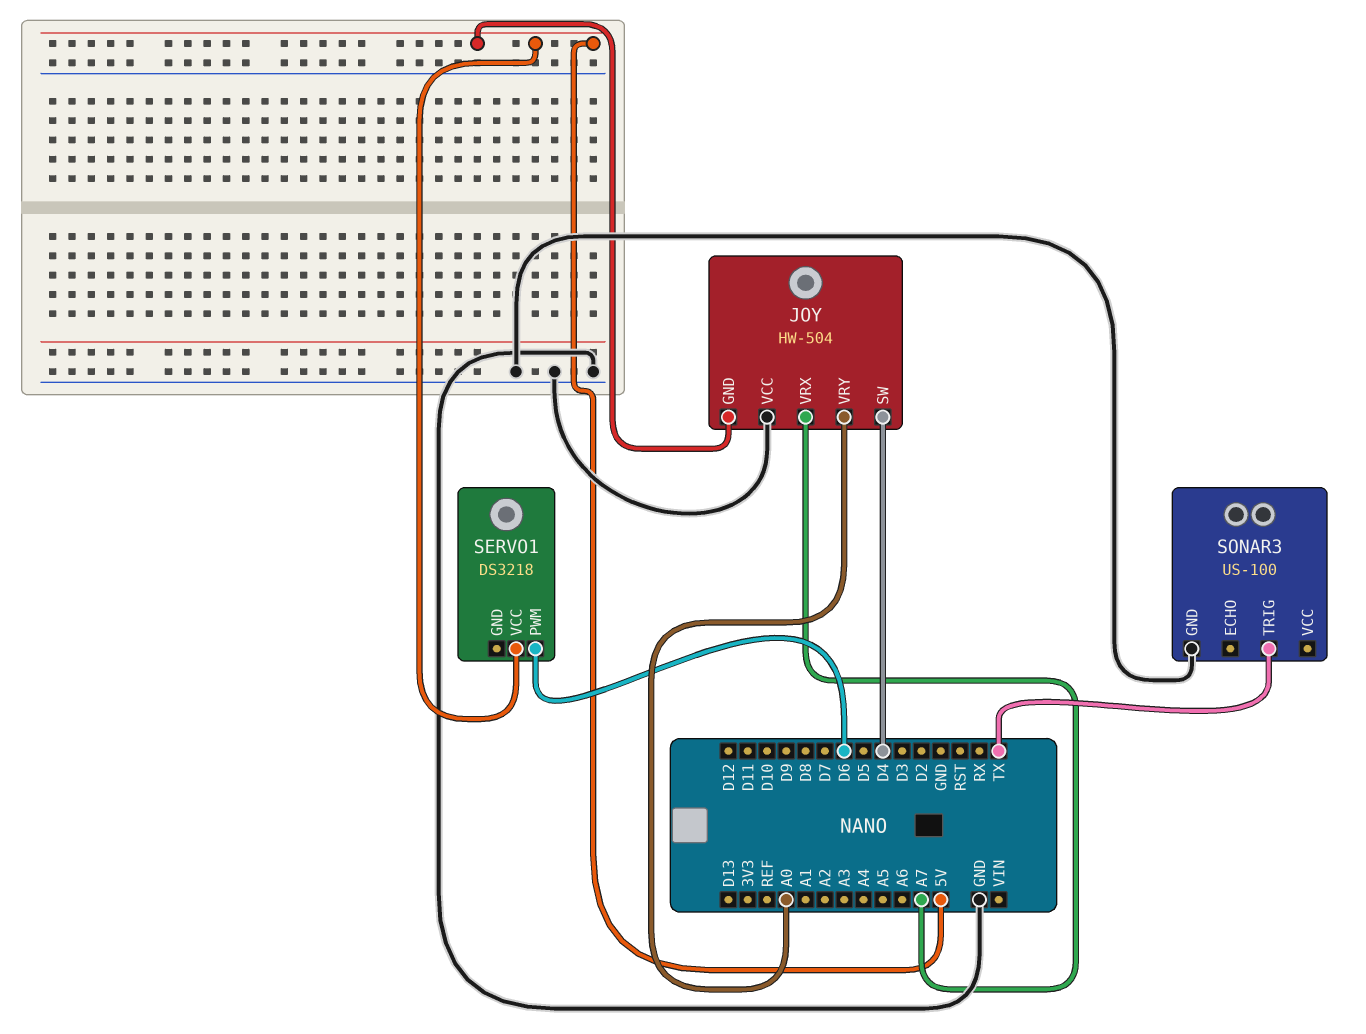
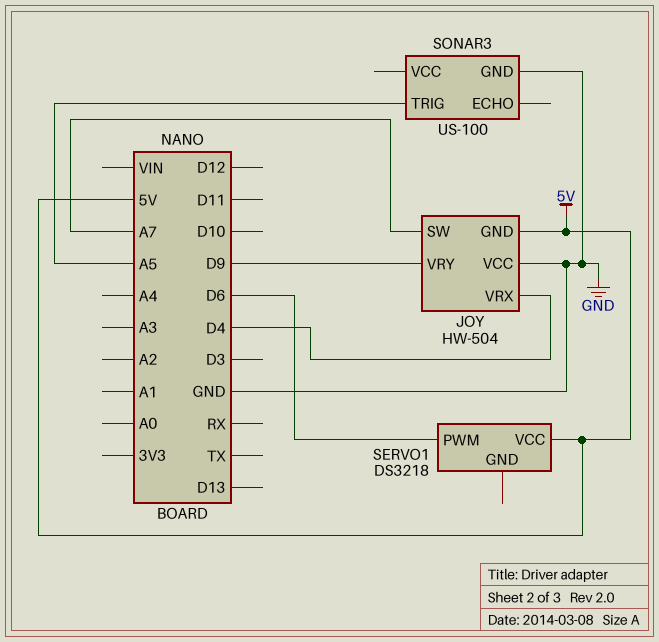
JOY pin SW: D4 -> A7
JOY pin VRX: A7 -> D4
JOY pin VRY: A0 -> D9
SONAR3 pin TRIG: TX -> A5

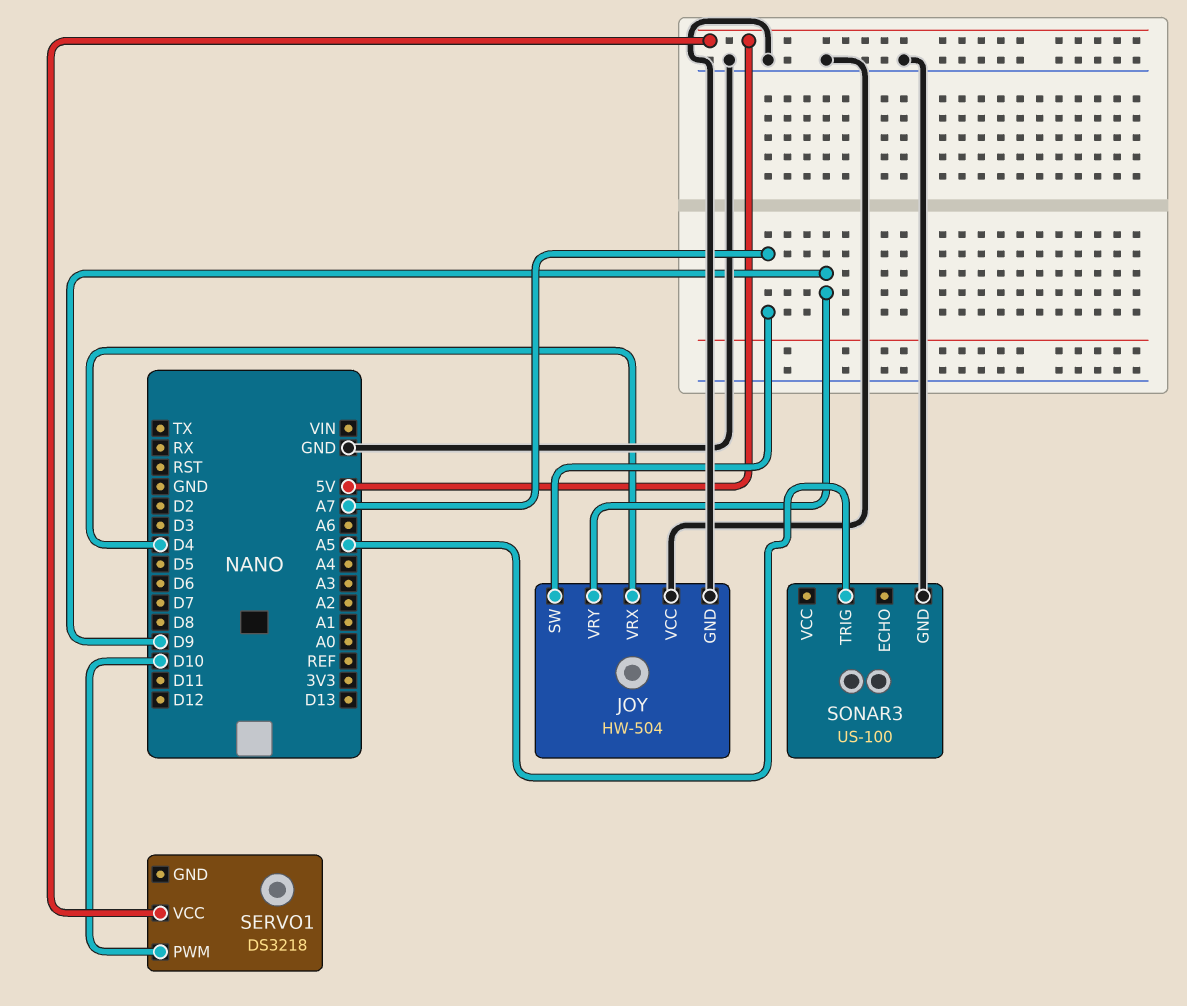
JOY pin GND: 5V -> GND
SERVO1 pin PWM: D6 -> D10

